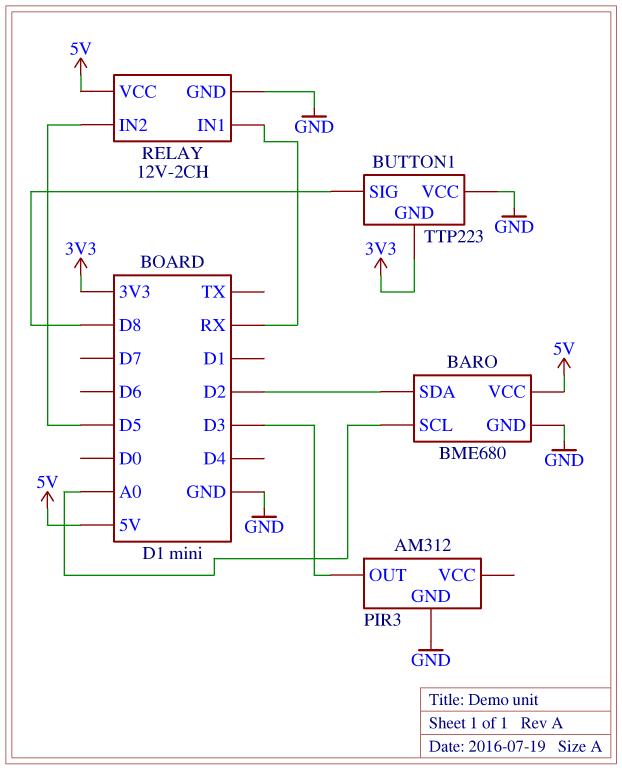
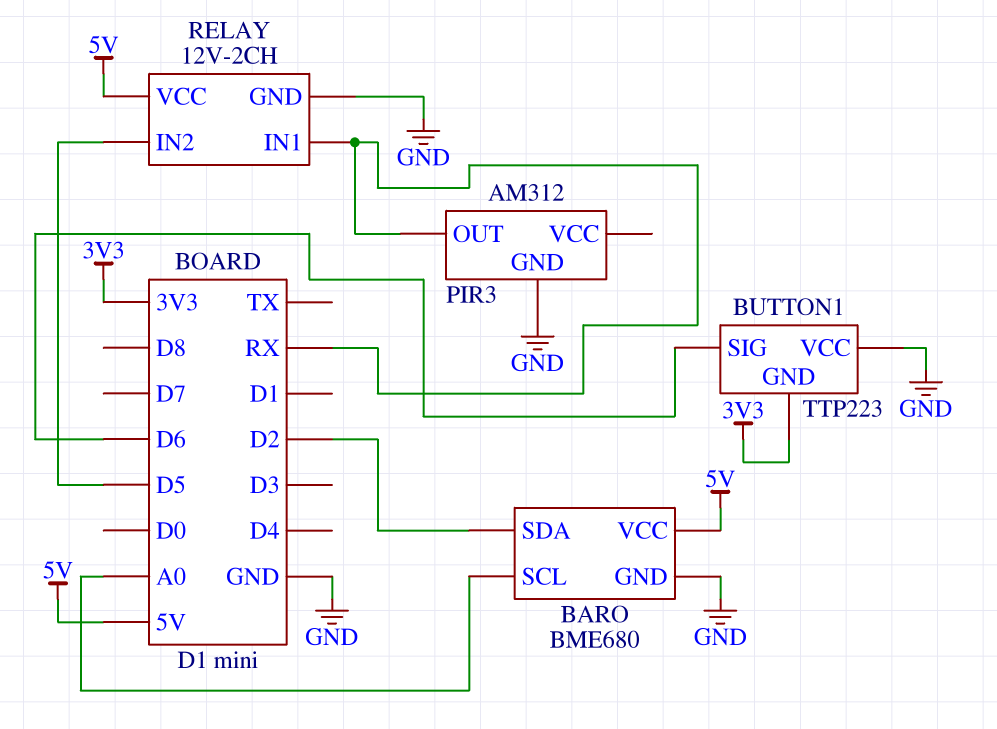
BUTTON1 pin SIG: D8 -> D6
PIR3 pin OUT: D3 -> RX

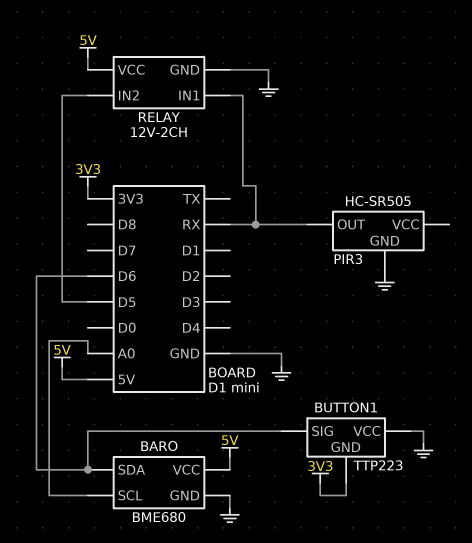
BARO pin SDA: D2 -> D6
PIR3: AM312 -> HC-SR505

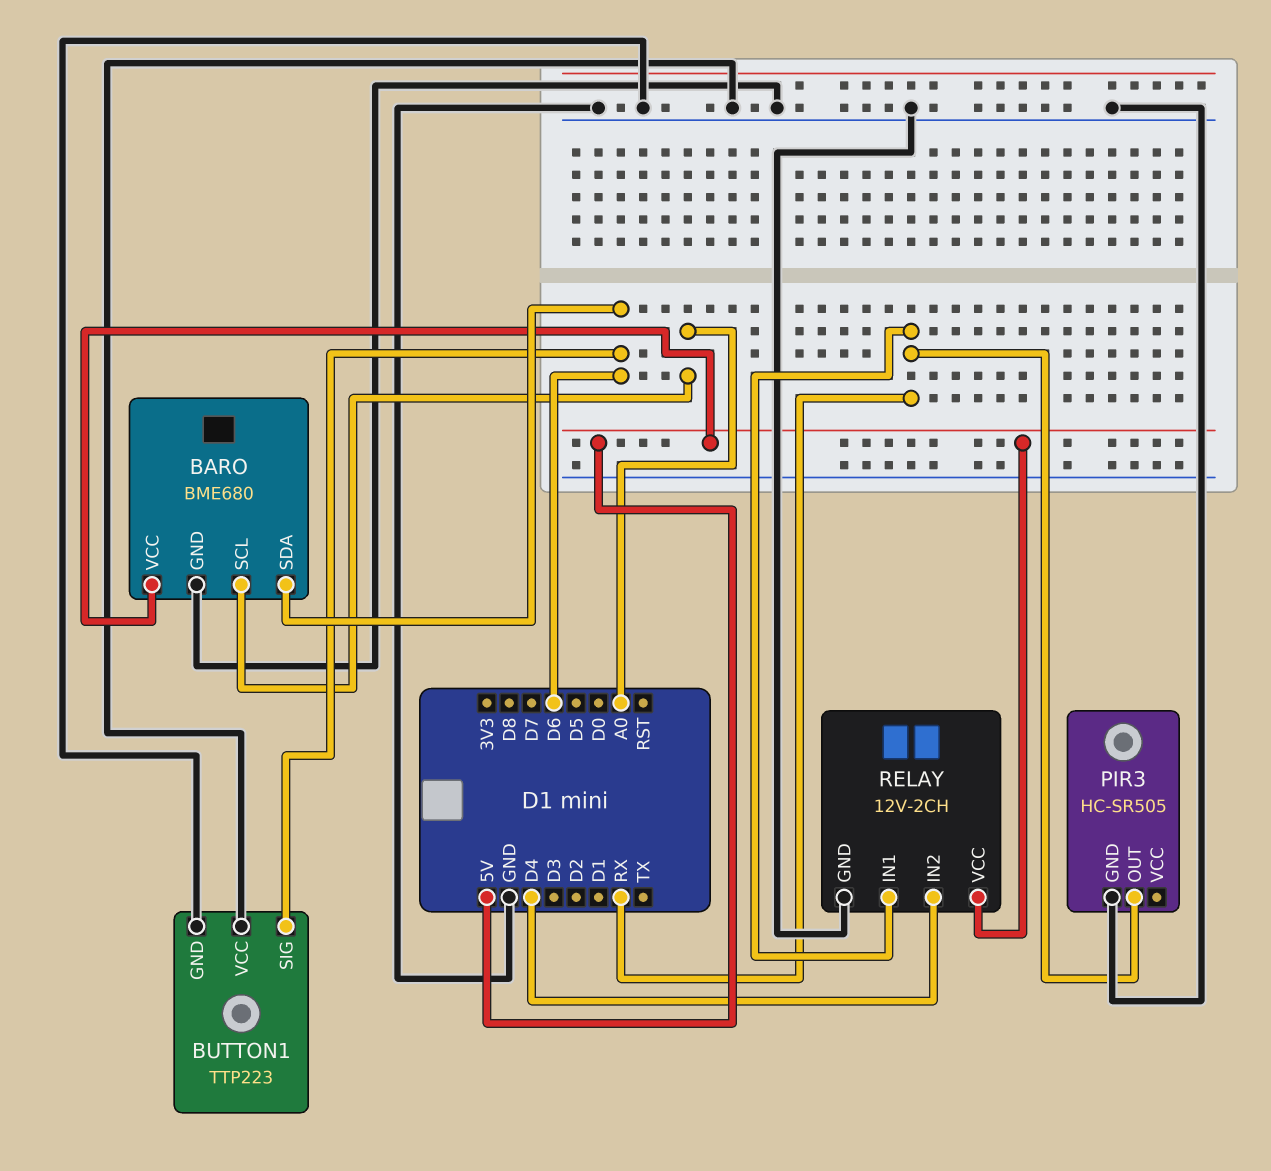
BUTTON1 pin GND: 3V3 -> GND
RELAY pin IN2: D5 -> D4

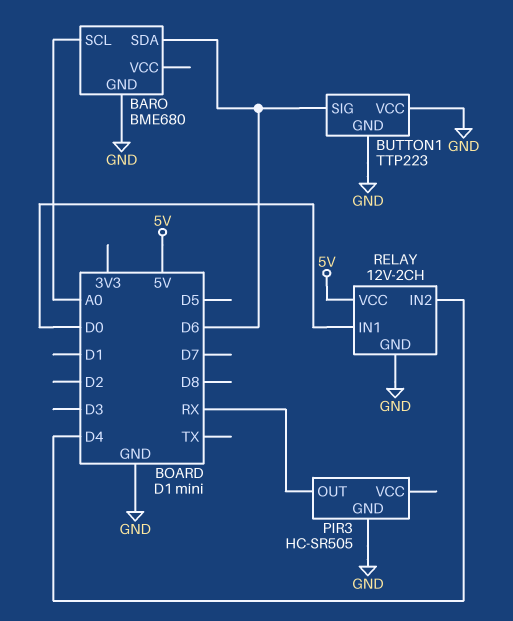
BARO pin VCC: 5V -> none
RELAY pin IN1: RX -> D0

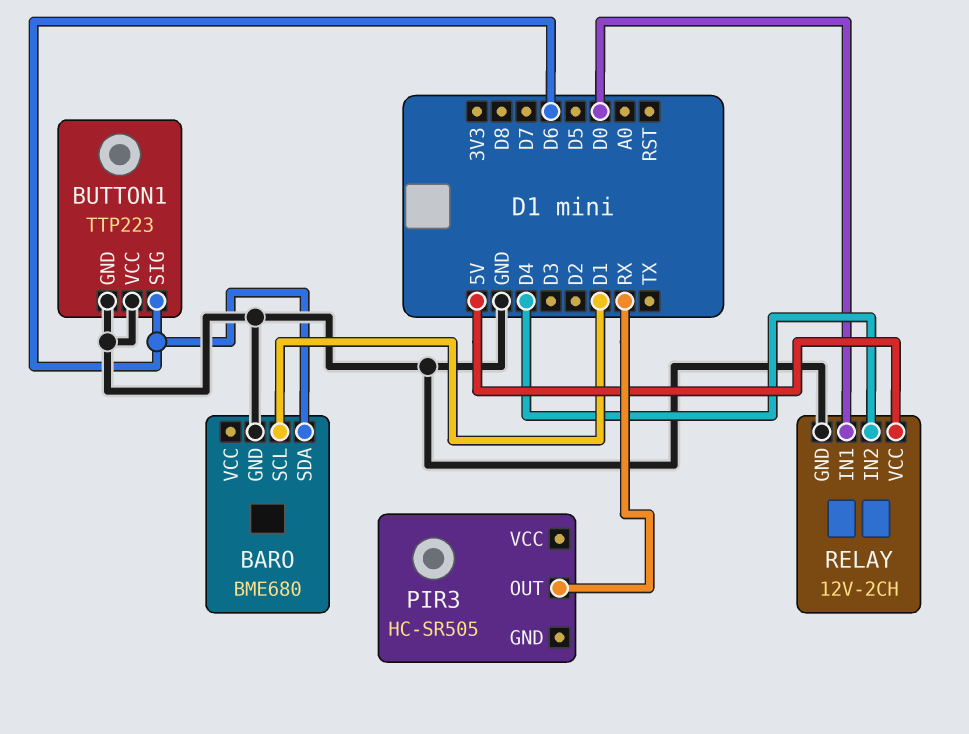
BARO pin SCL: A0 -> D1
PIR3 pin GND: GND -> none

